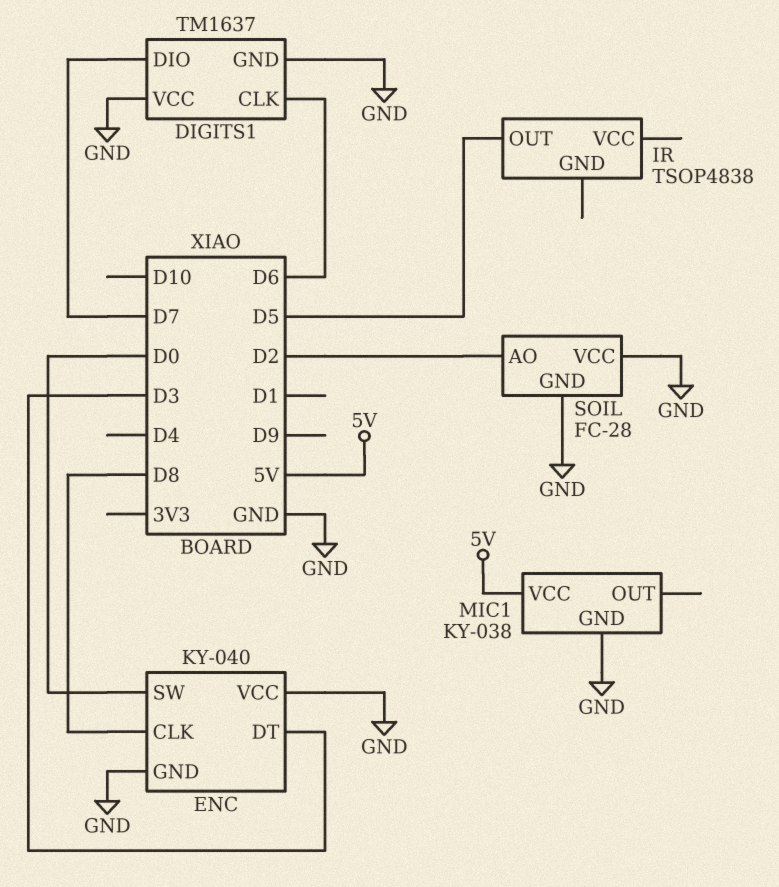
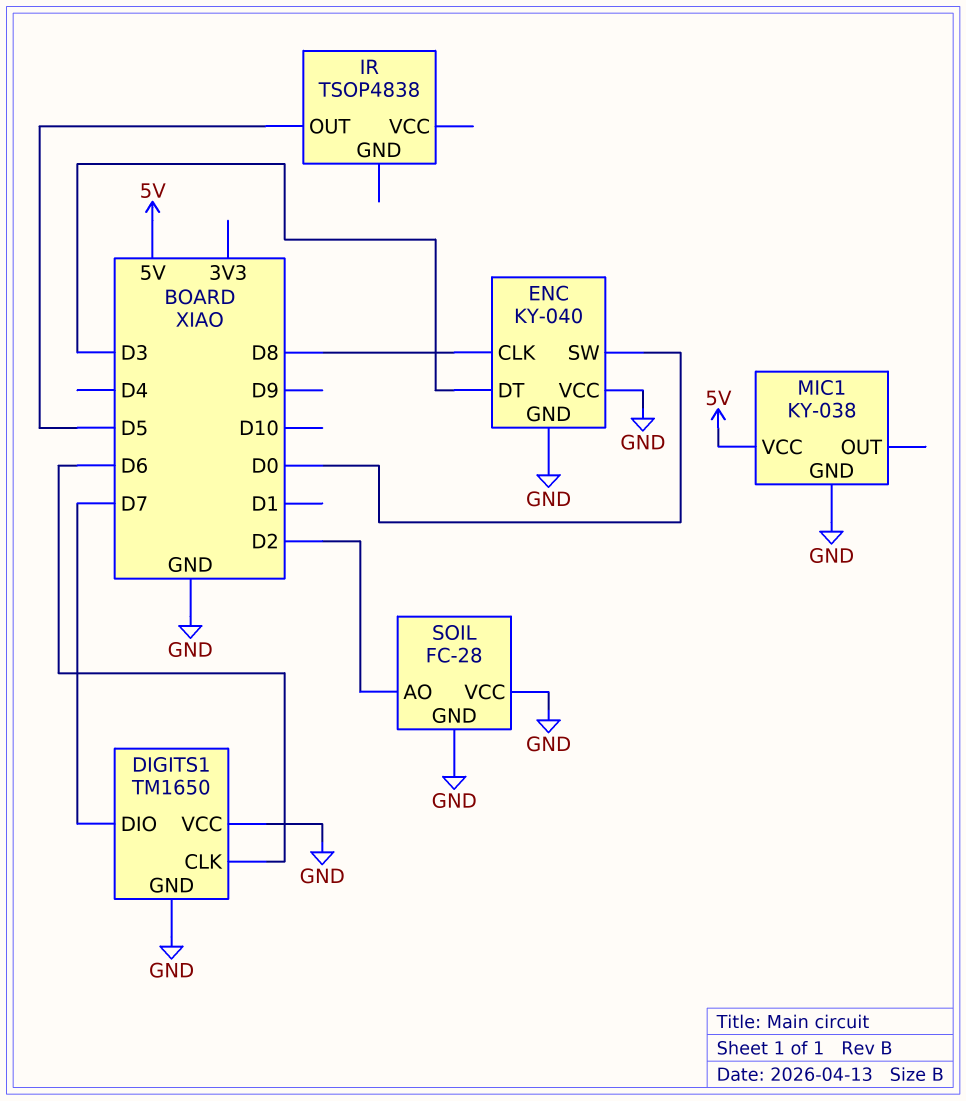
DIGITS1: TM1637 -> TM1650

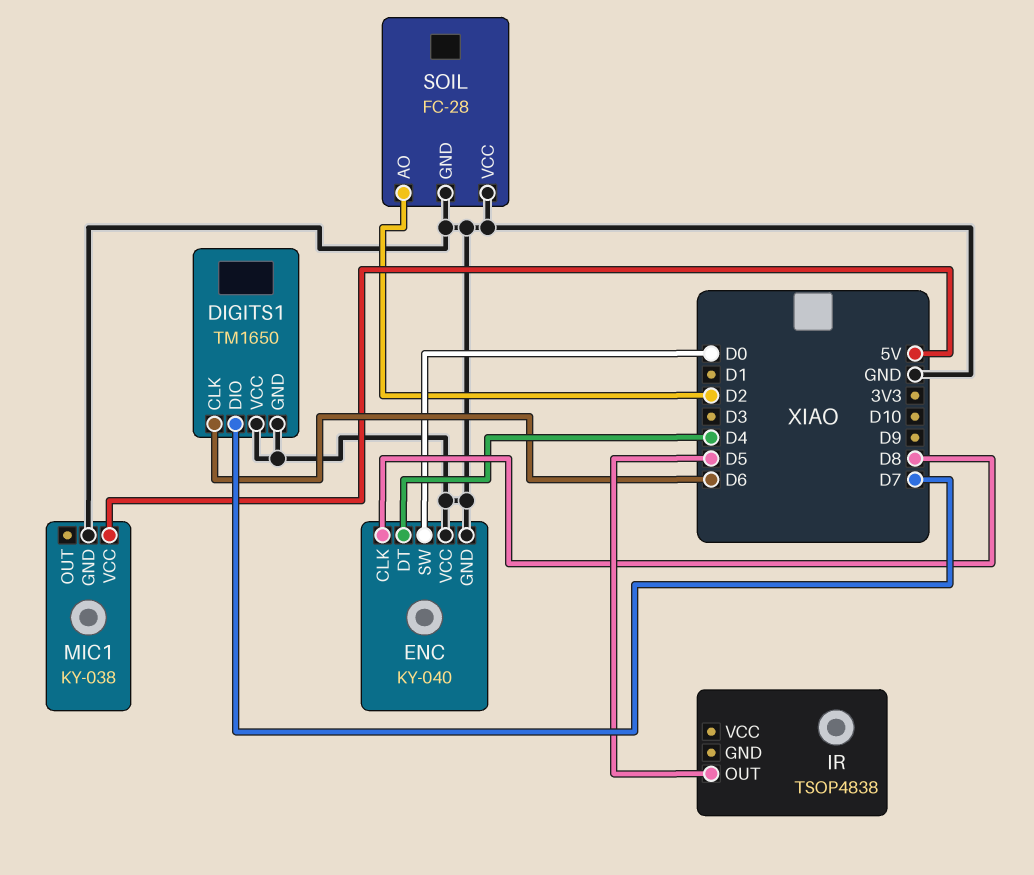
ENC pin DT: D3 -> D4

